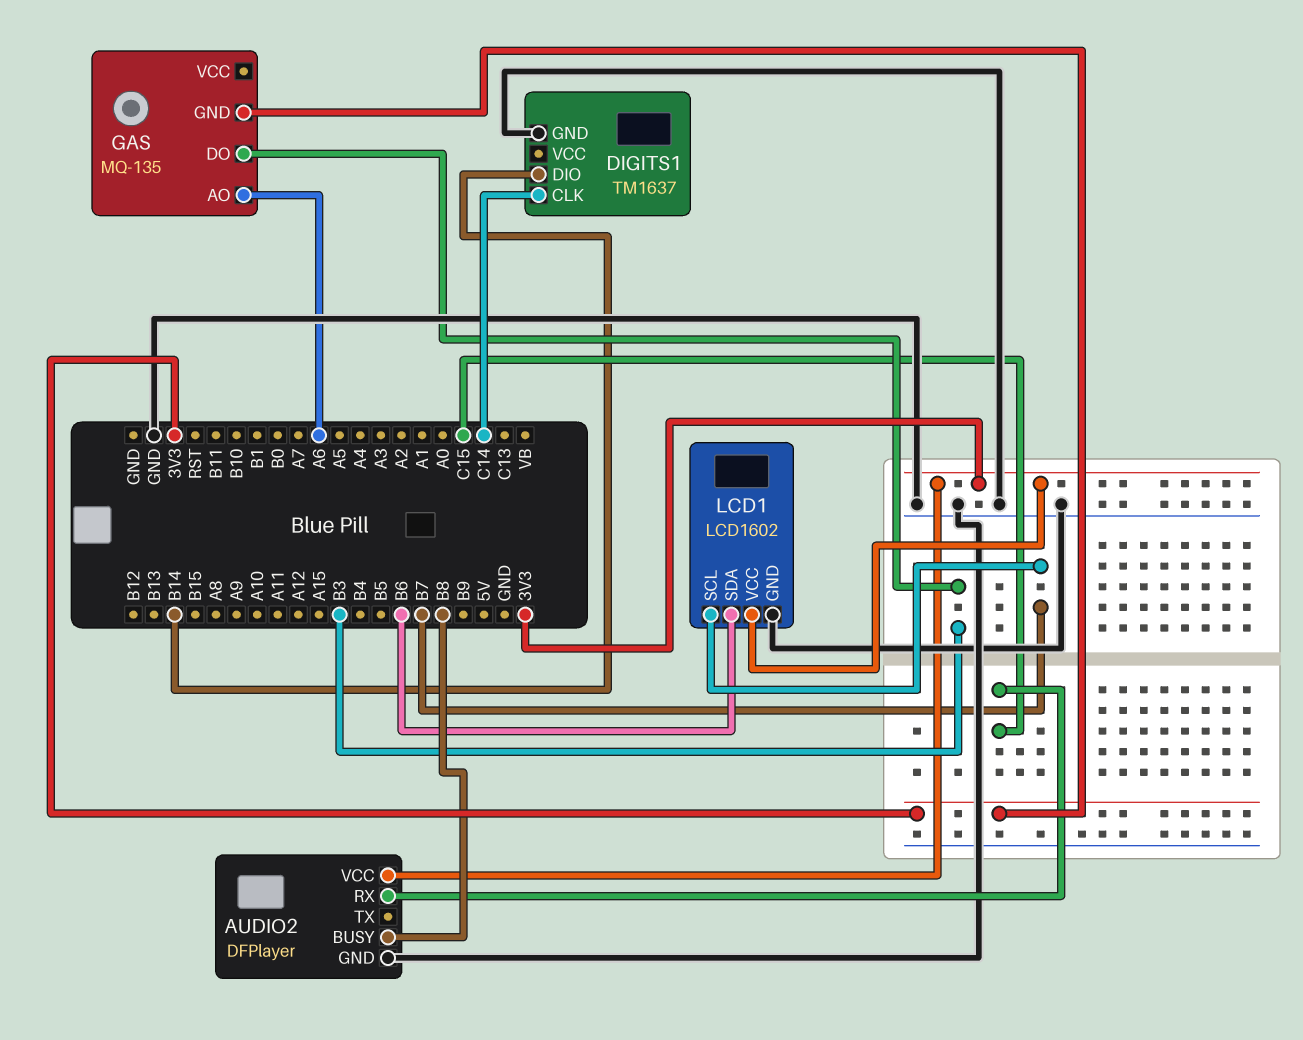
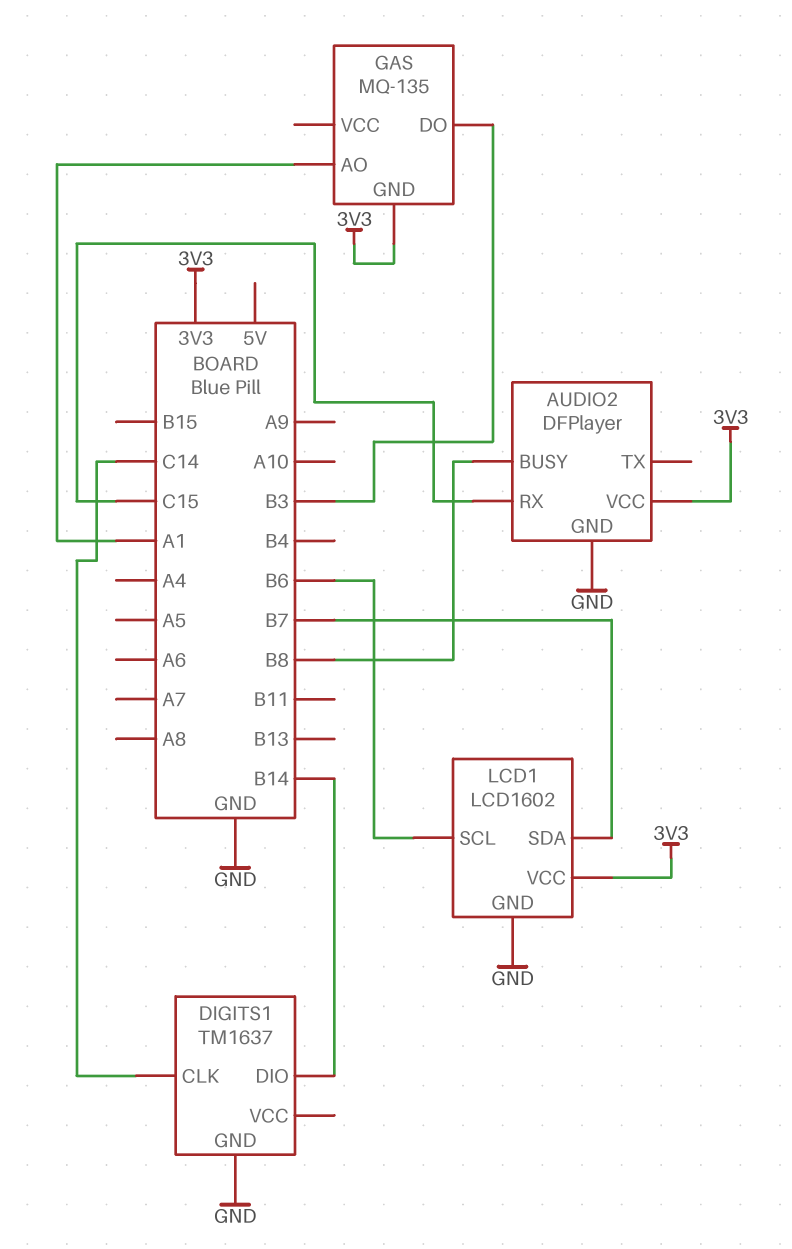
GAS pin AO: A6 -> A1
LCD1 pin SCL: B7 -> B6
LCD1 pin SDA: B6 -> B7

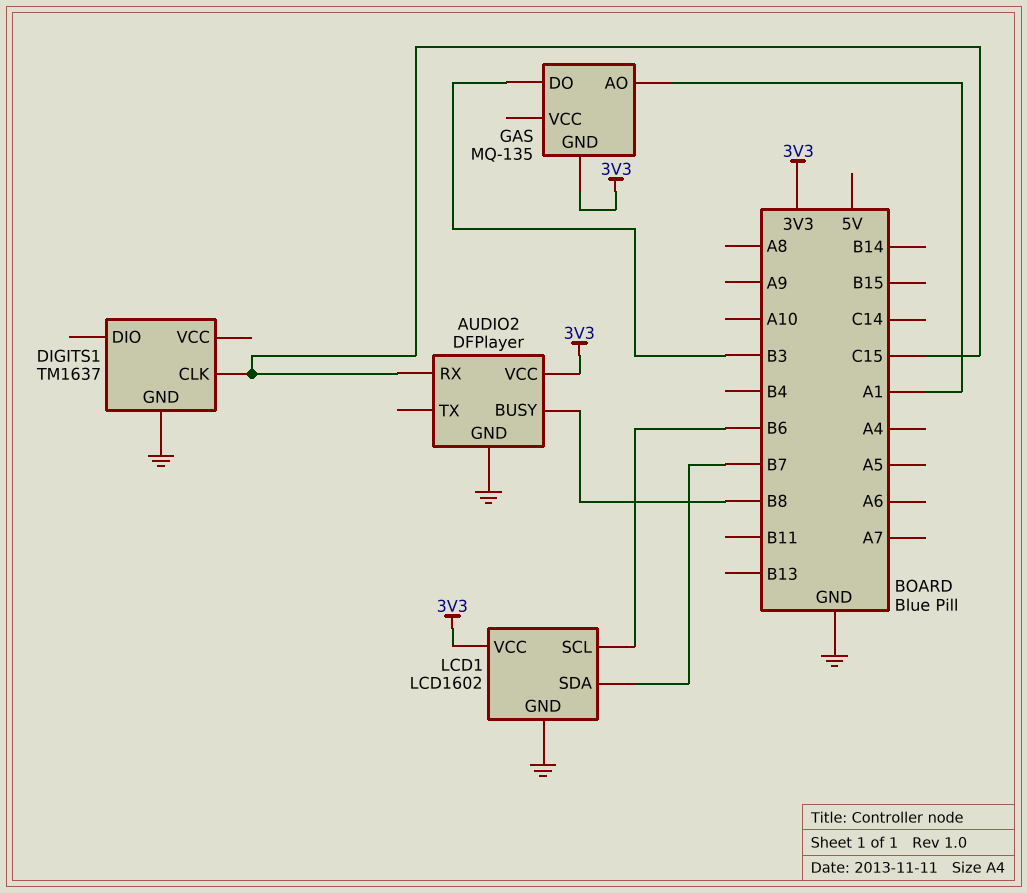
DIGITS1 pin CLK: C14 -> C15
DIGITS1 pin DIO: B14 -> none

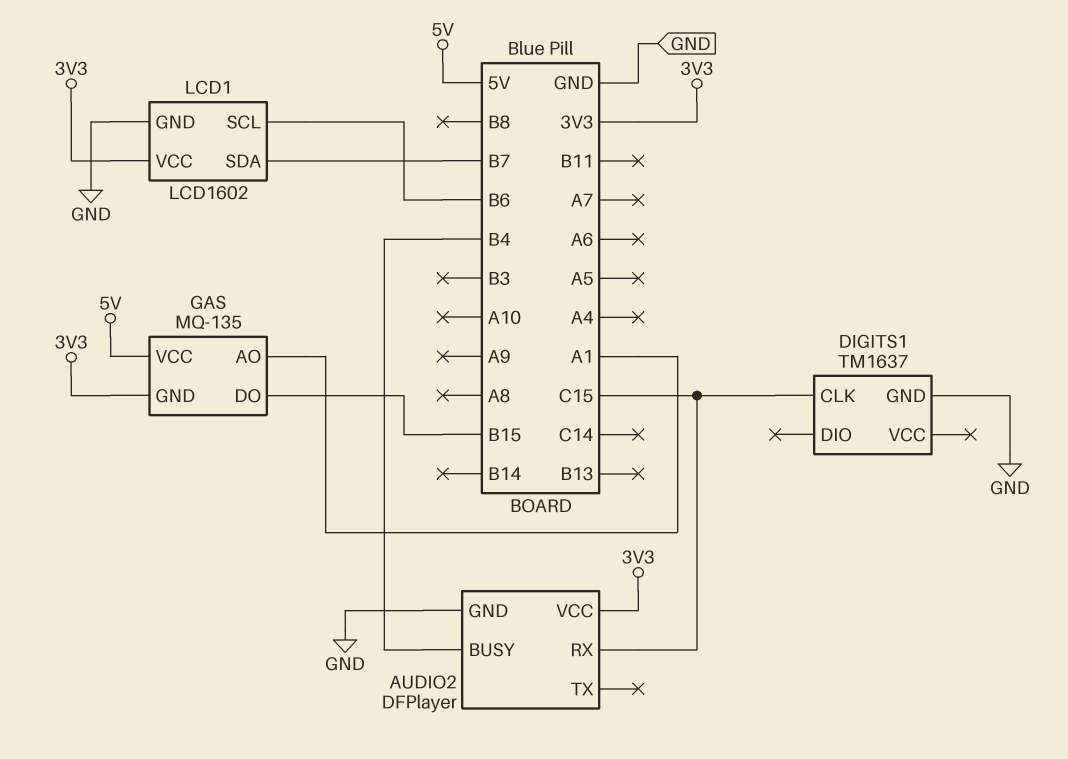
AUDIO2 pin BUSY: B8 -> B4
GAS pin DO: B3 -> B15
GAS pin VCC: none -> 5V

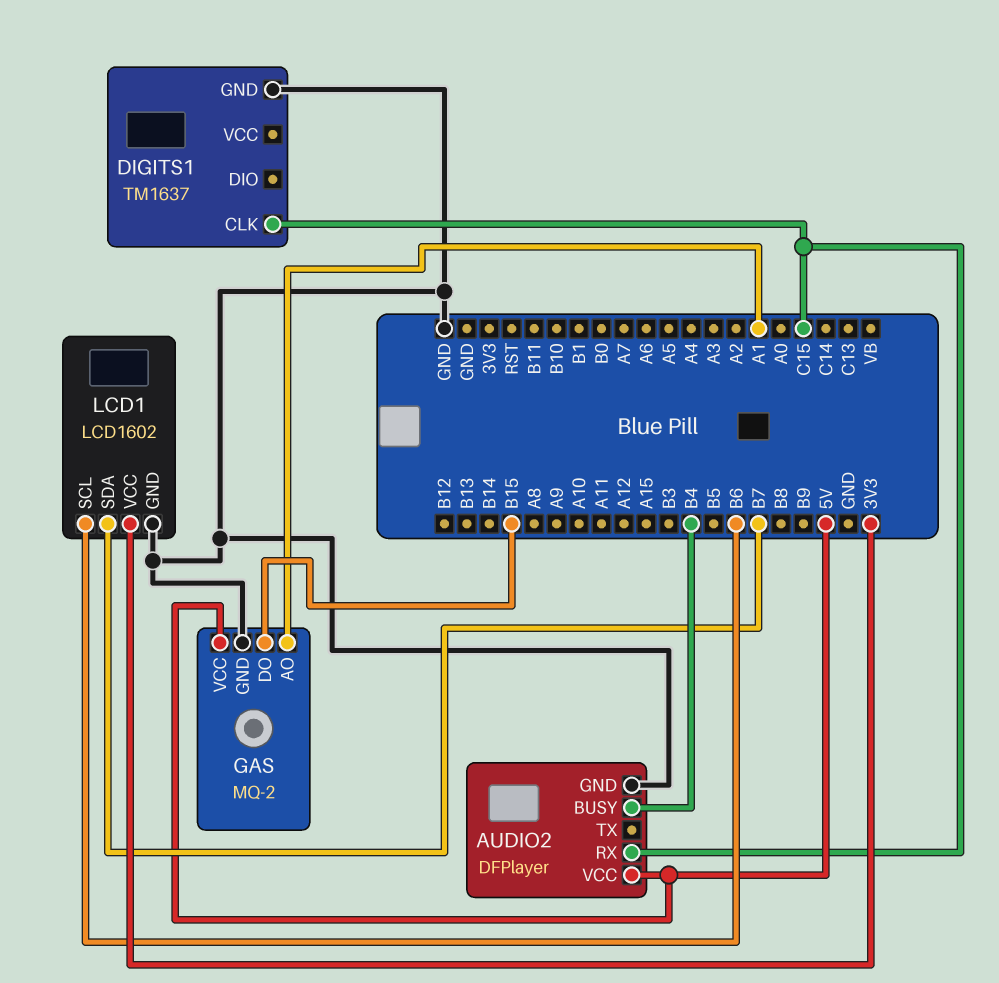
AUDIO2 pin VCC: 3V3 -> 5V
GAS: MQ-135 -> MQ-2
GAS pin GND: 3V3 -> GND

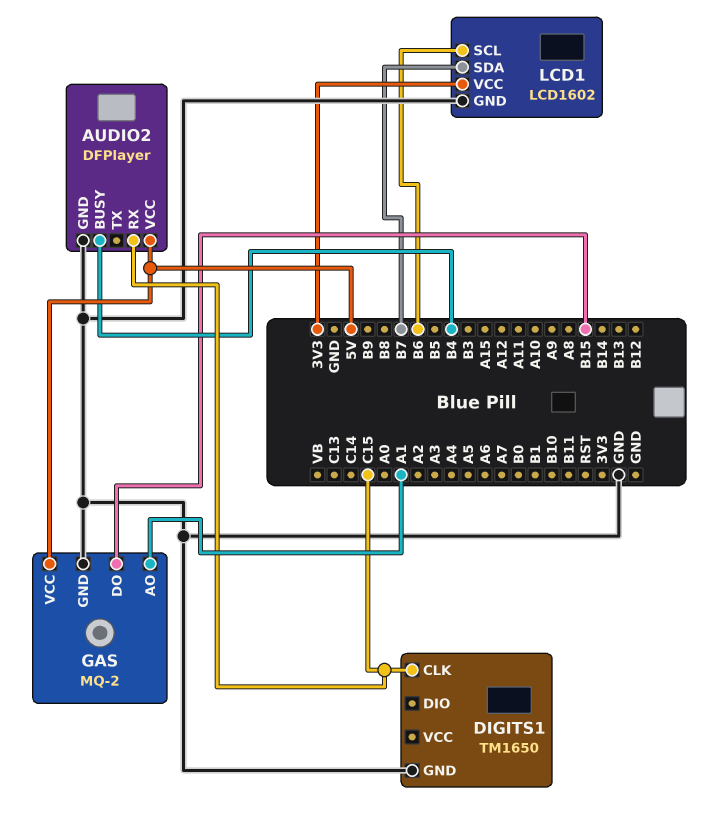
DIGITS1: TM1637 -> TM1650

